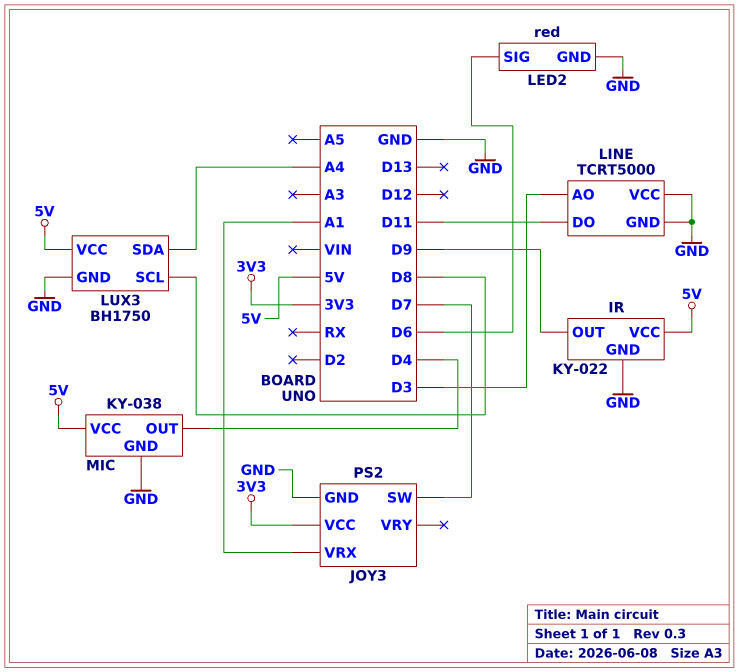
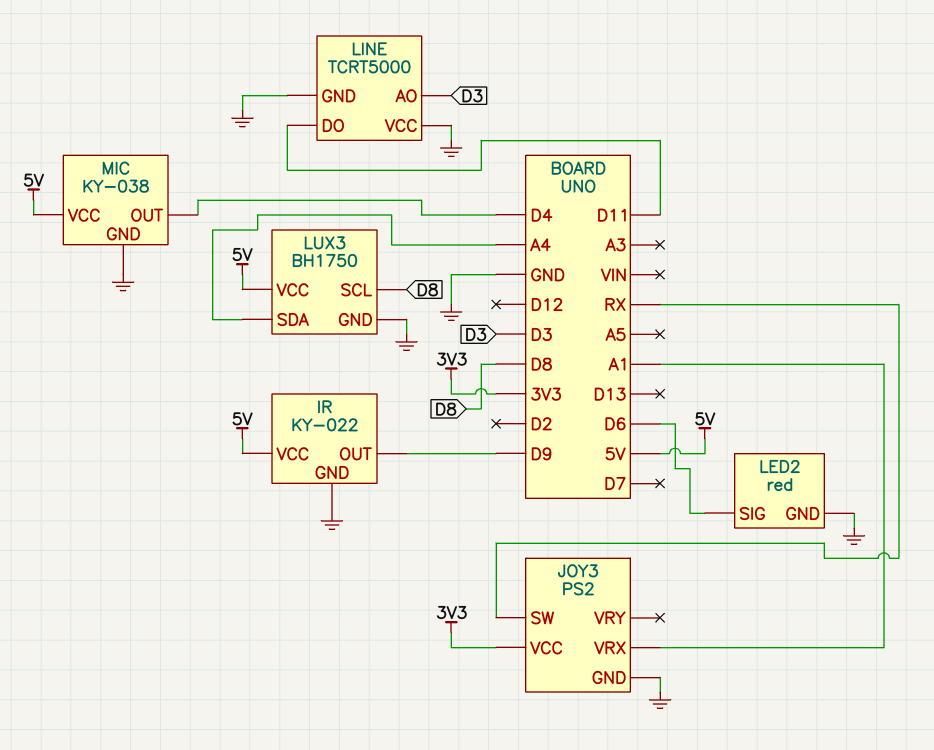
JOY3 pin SW: D7 -> RX

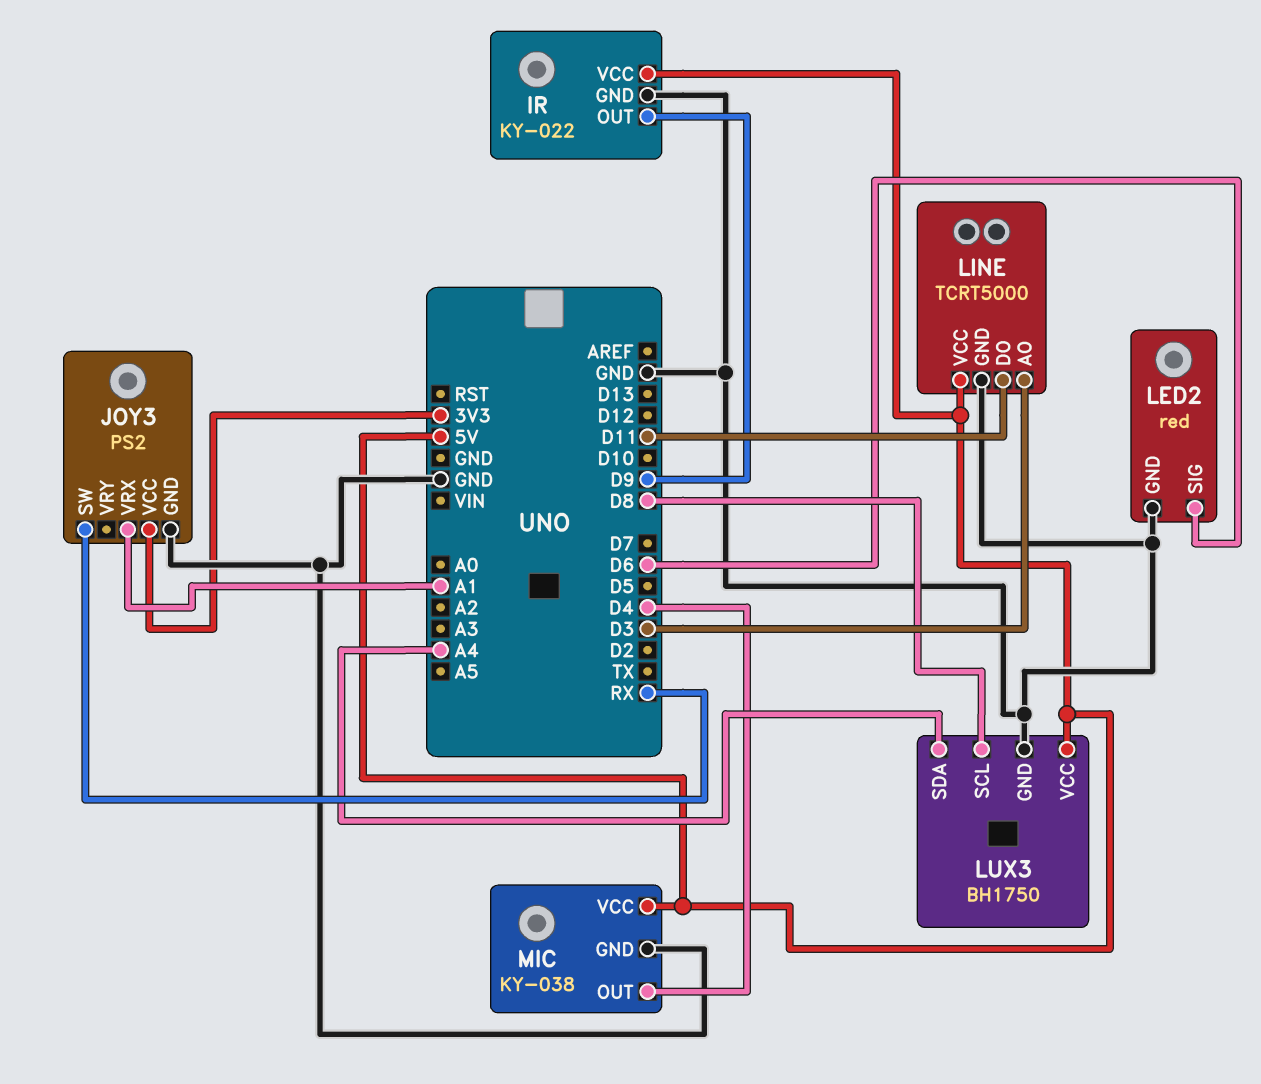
LINE pin VCC: GND -> 5V

